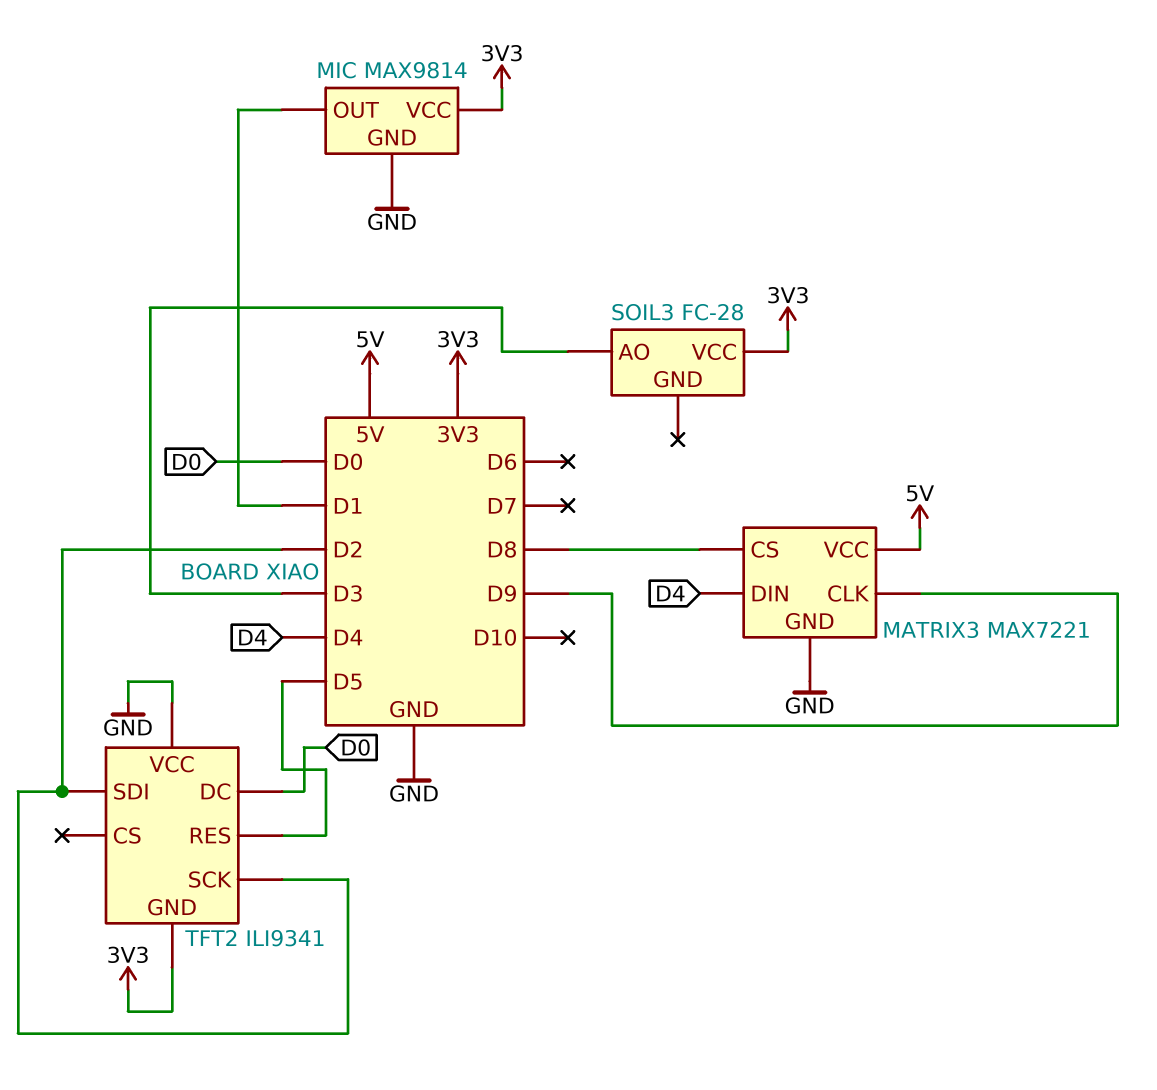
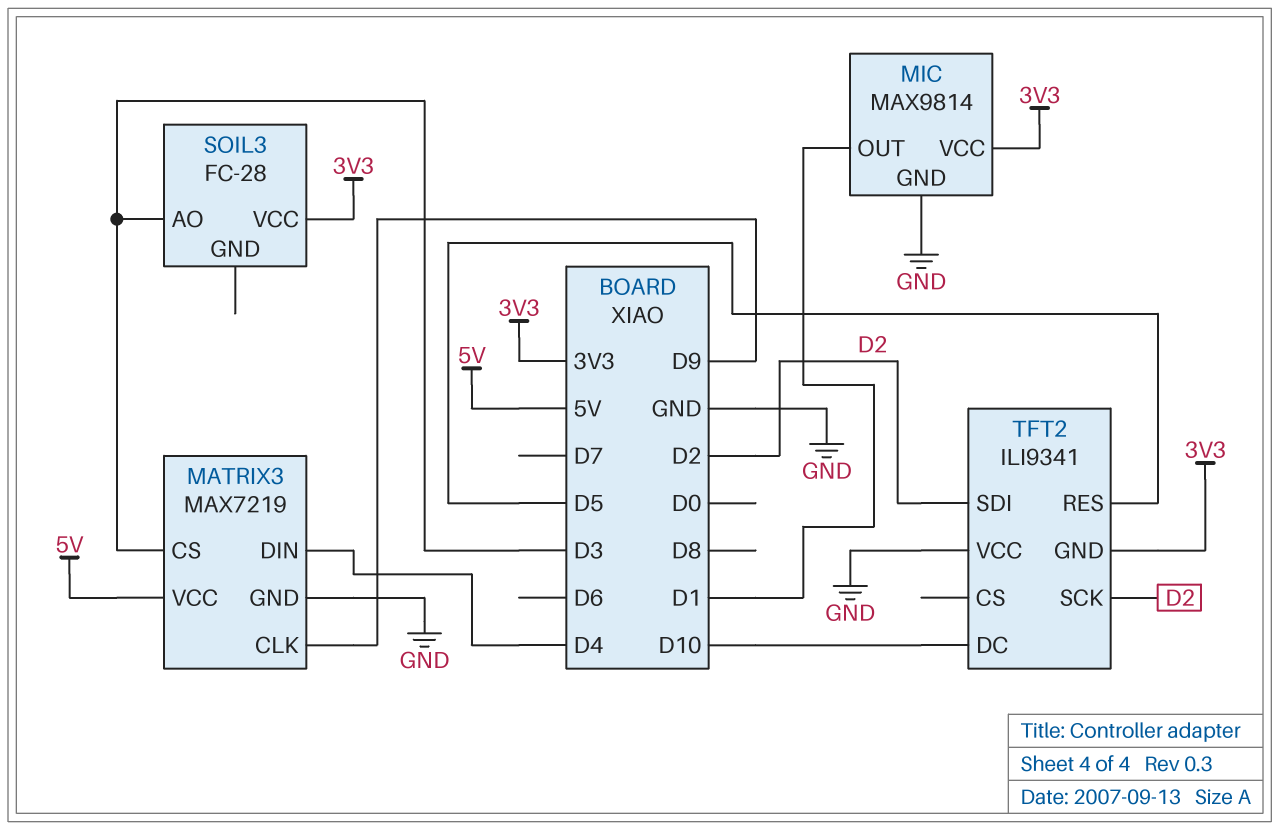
MATRIX3: MAX7221 -> MAX7219
MATRIX3 pin CS: D8 -> D3
TFT2 pin DC: D0 -> D10

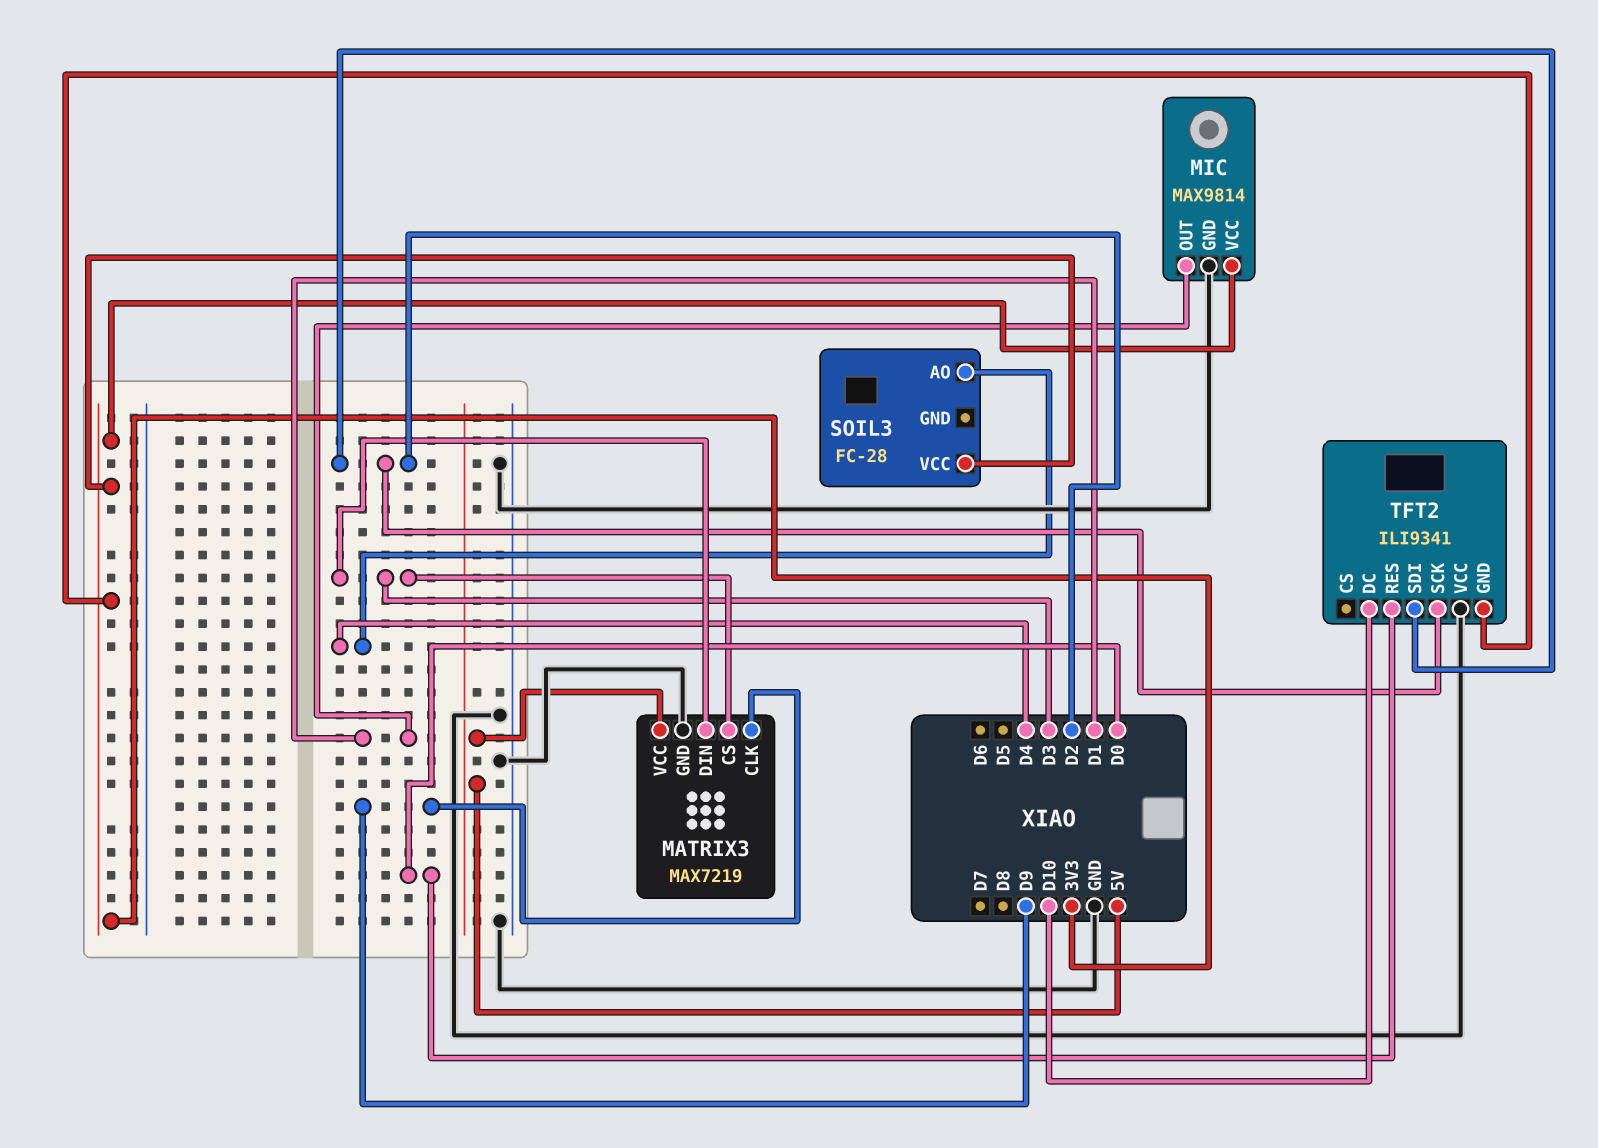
MATRIX3 pin DIN: D4 -> D3
SOIL3 pin AO: D3 -> D4
TFT2 pin RES: D5 -> D0

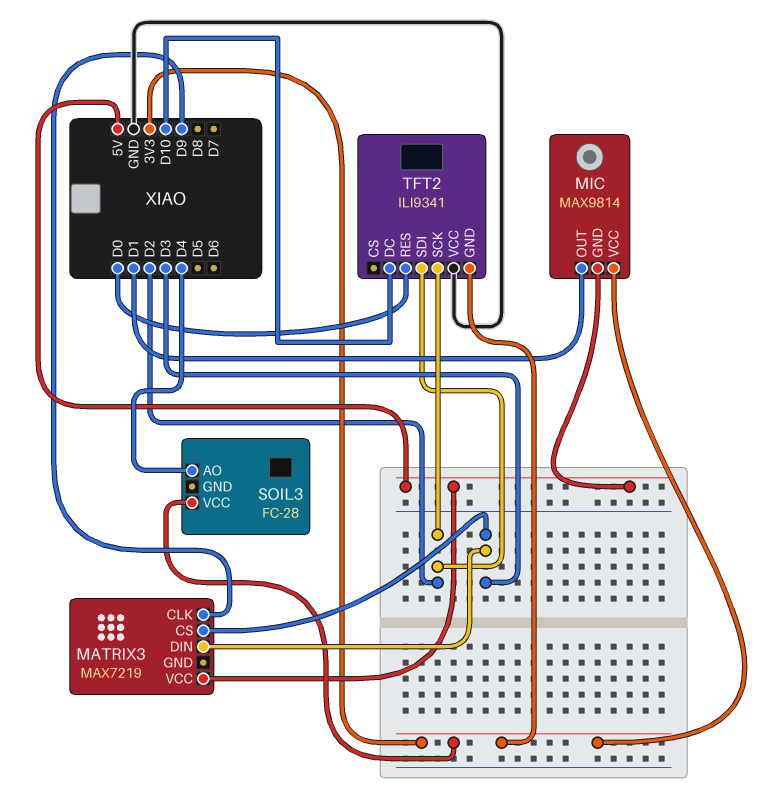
MATRIX3 pin GND: GND -> none
MIC pin GND: GND -> 5V

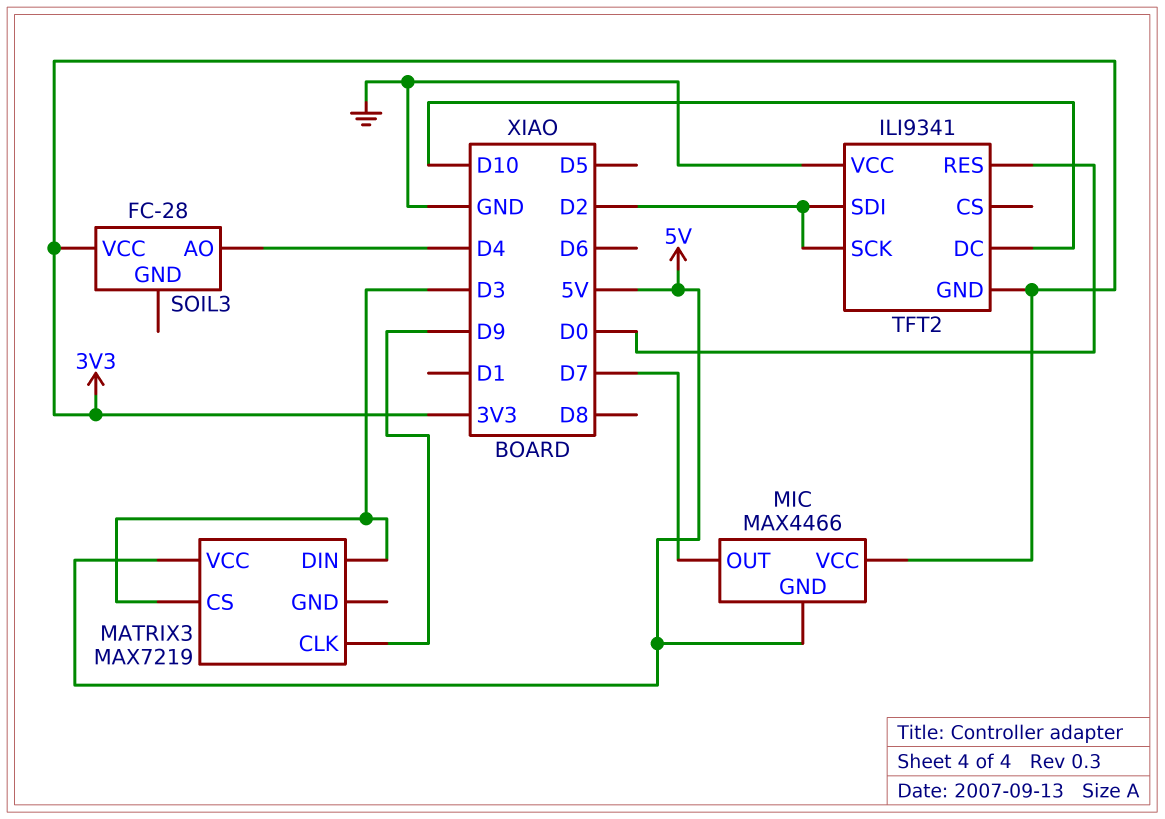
MIC: MAX9814 -> MAX4466
MIC pin OUT: D1 -> D7

